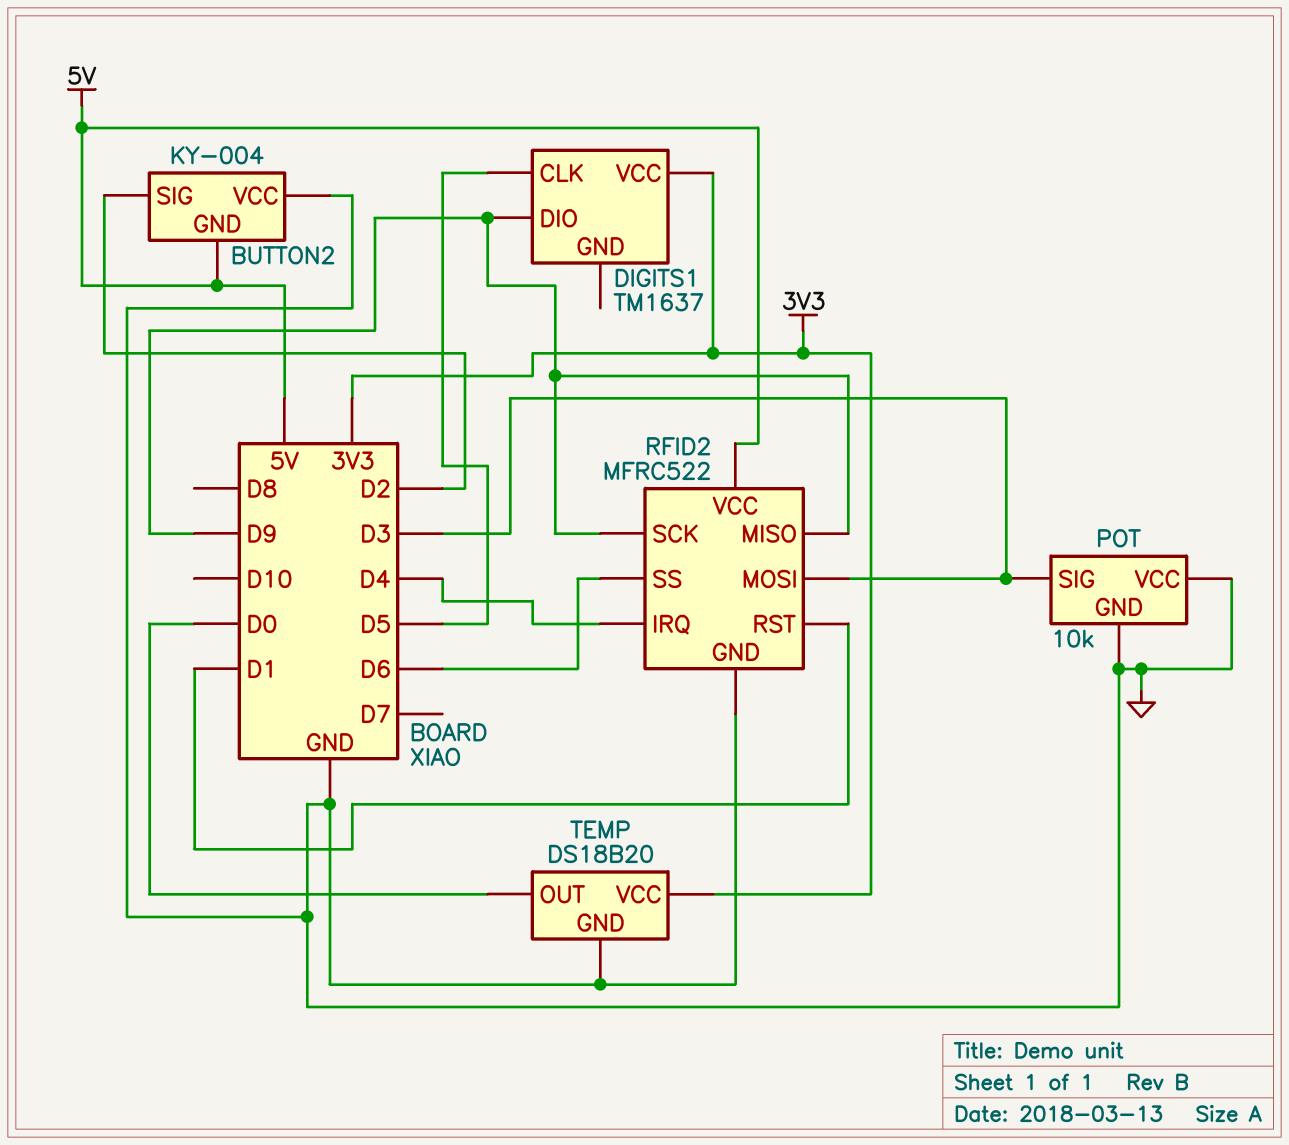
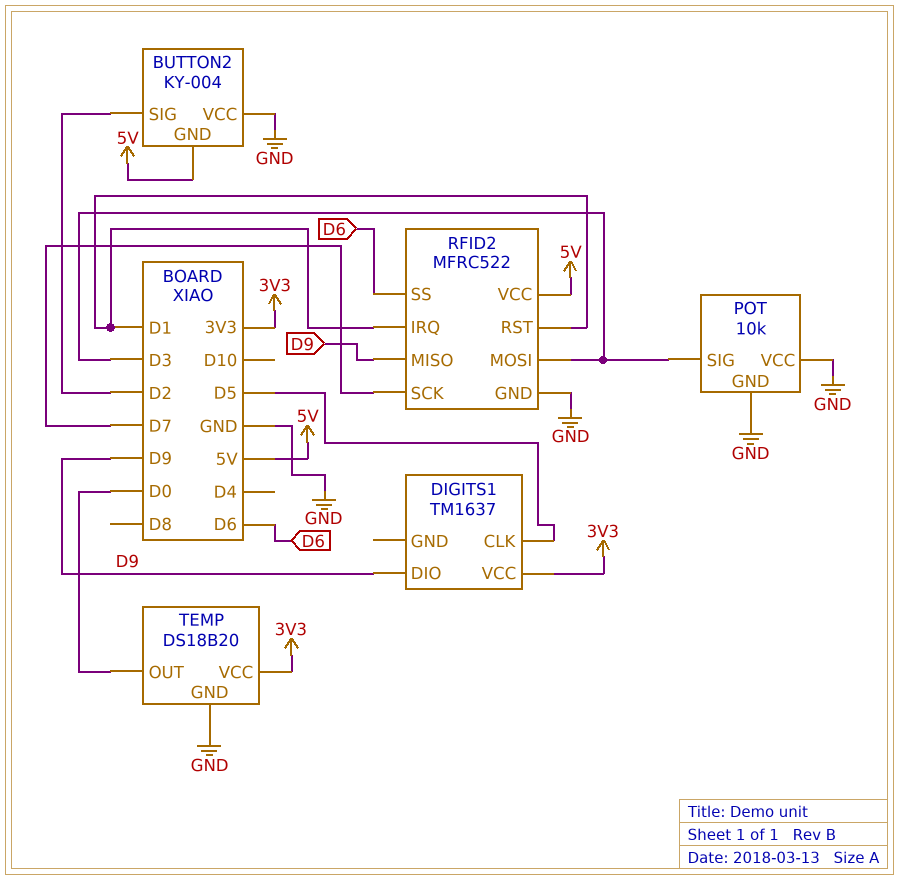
RFID2 pin IRQ: D4 -> D1
RFID2 pin SCK: D9 -> D7

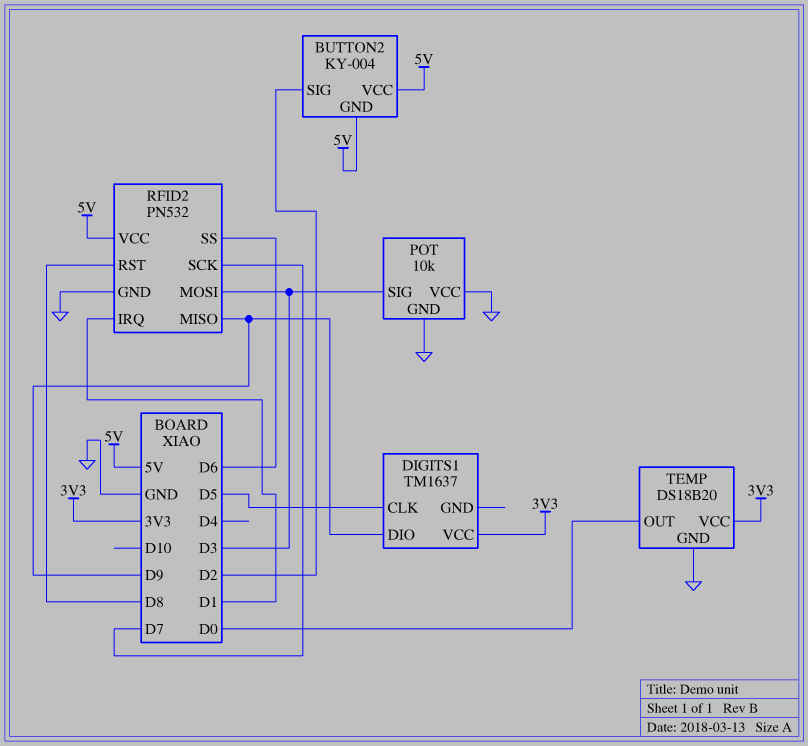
BUTTON2 pin VCC: GND -> 5V
RFID2: MFRC522 -> PN532
RFID2 pin RST: D1 -> D8

